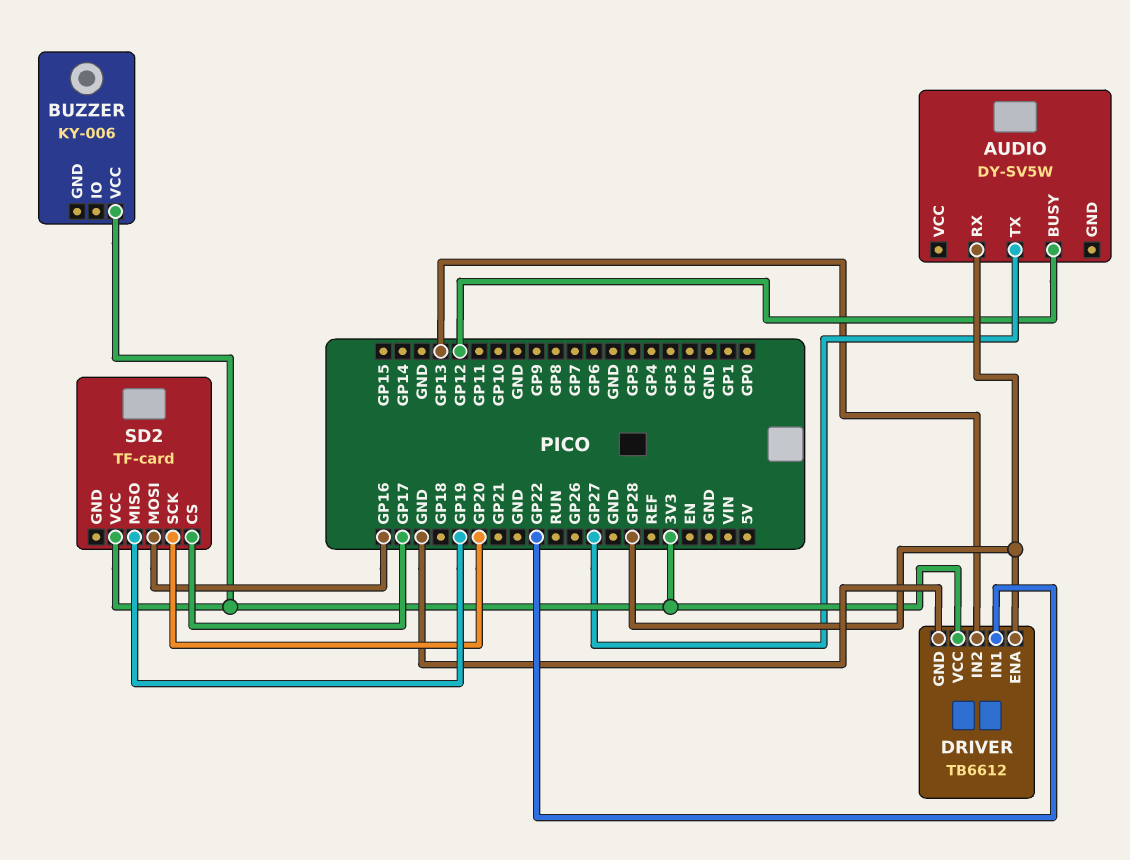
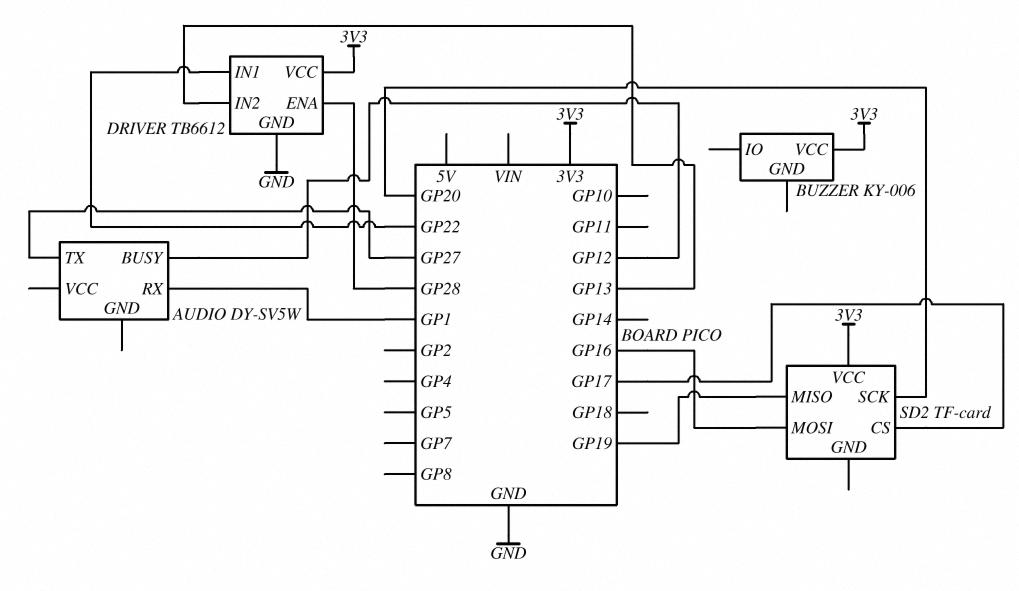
AUDIO pin RX: GP28 -> GP1

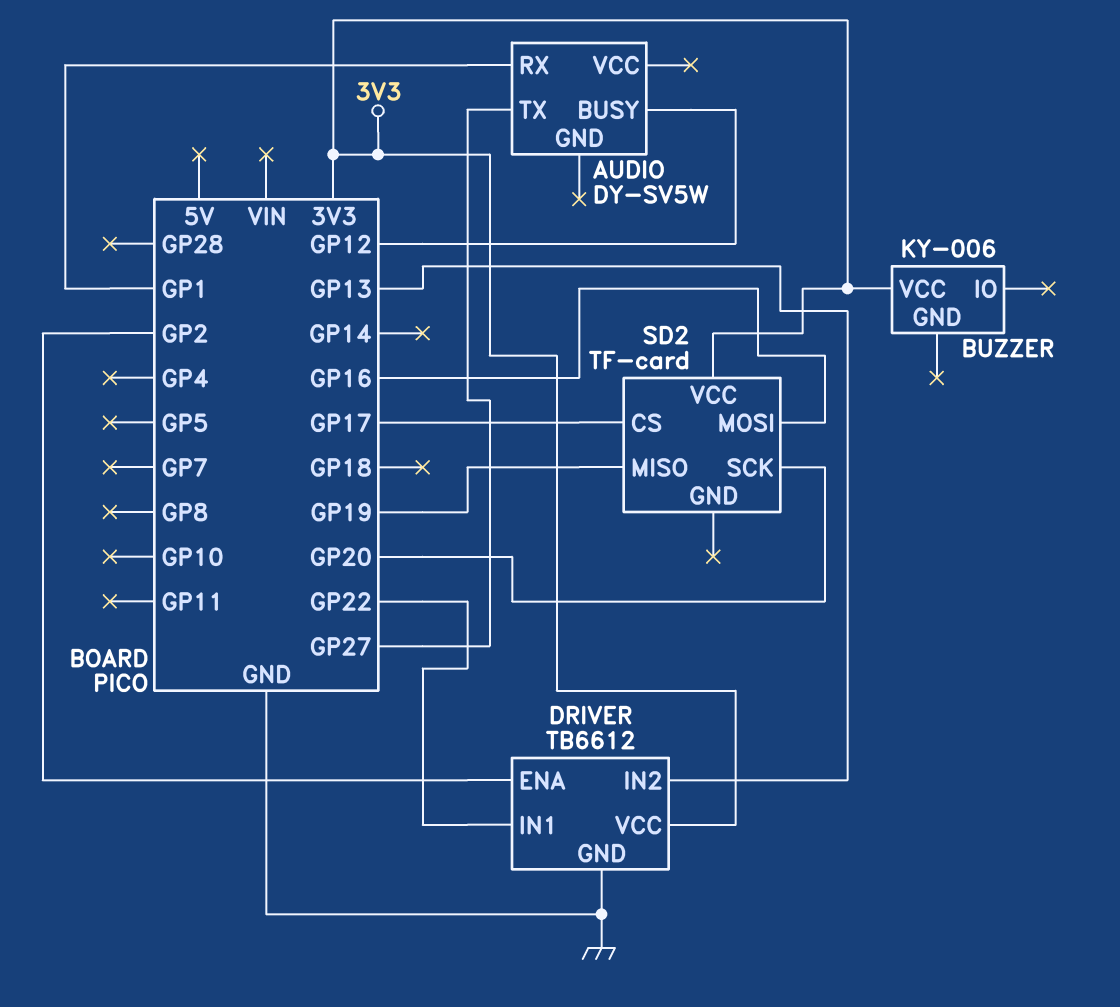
DRIVER pin ENA: GP28 -> GP2

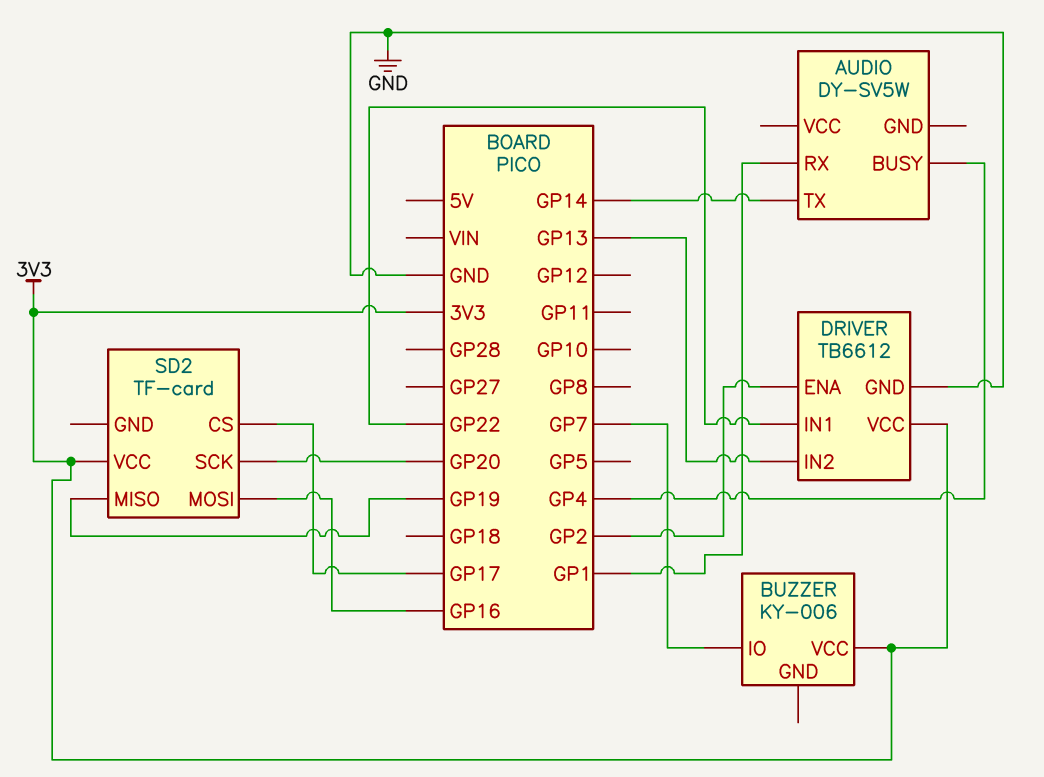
AUDIO pin BUSY: GP12 -> GP4
AUDIO pin TX: GP27 -> GP14
BUZZER pin IO: none -> GP7

